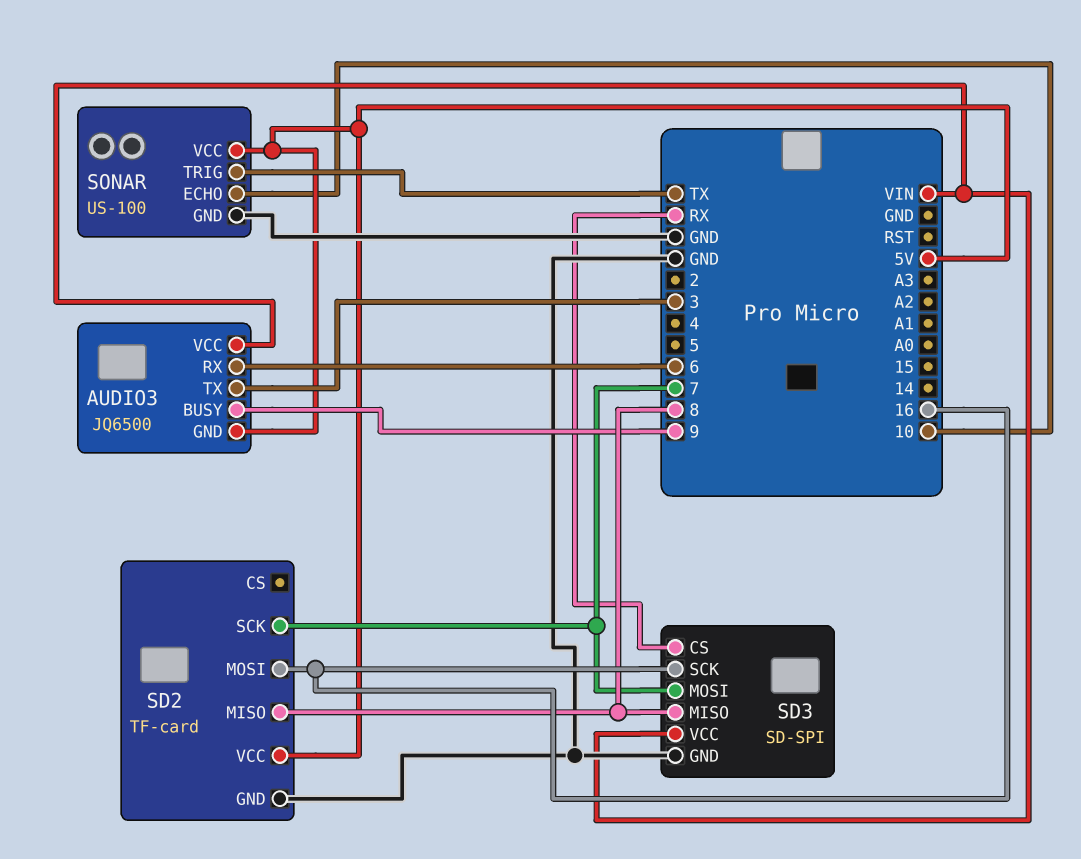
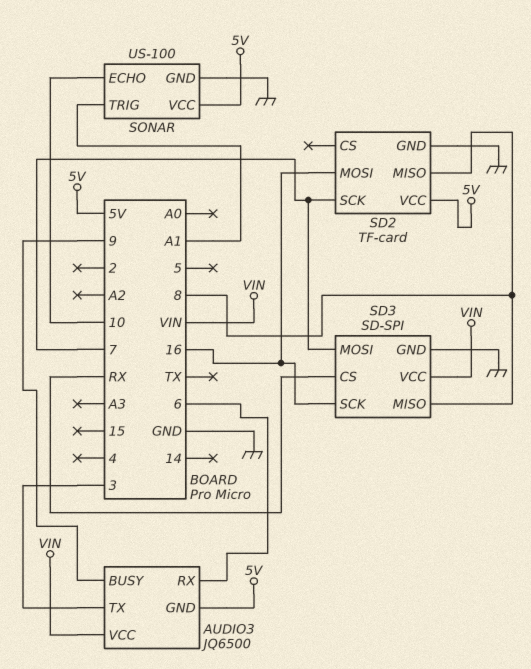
SONAR pin TRIG: TX -> A1

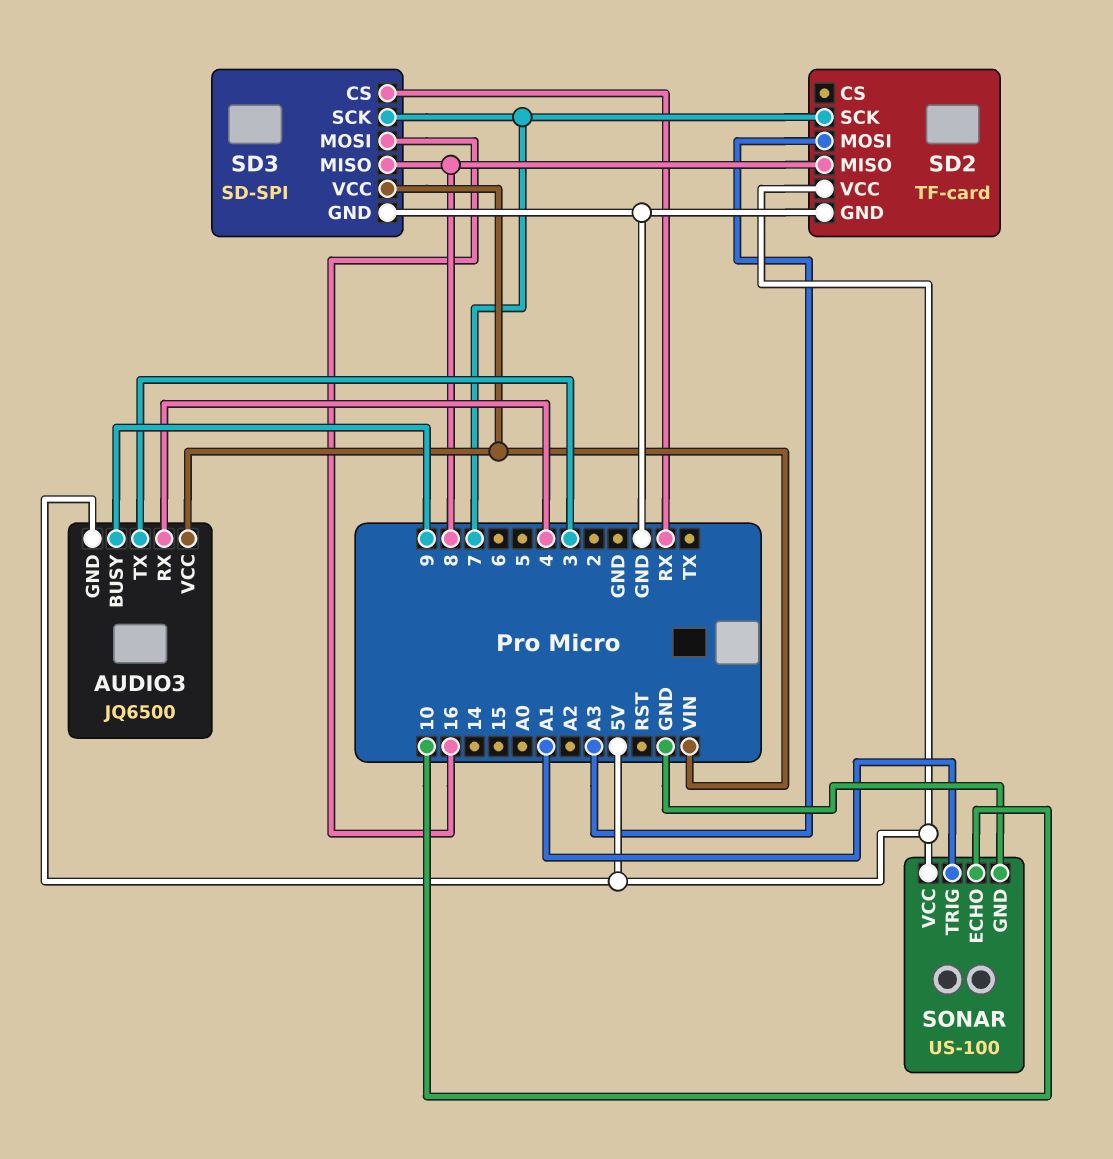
AUDIO3 pin RX: 6 -> 4
SD2 pin MOSI: 16 -> A3
SD3 pin MOSI: 7 -> 16
SD3 pin SCK: 16 -> 7

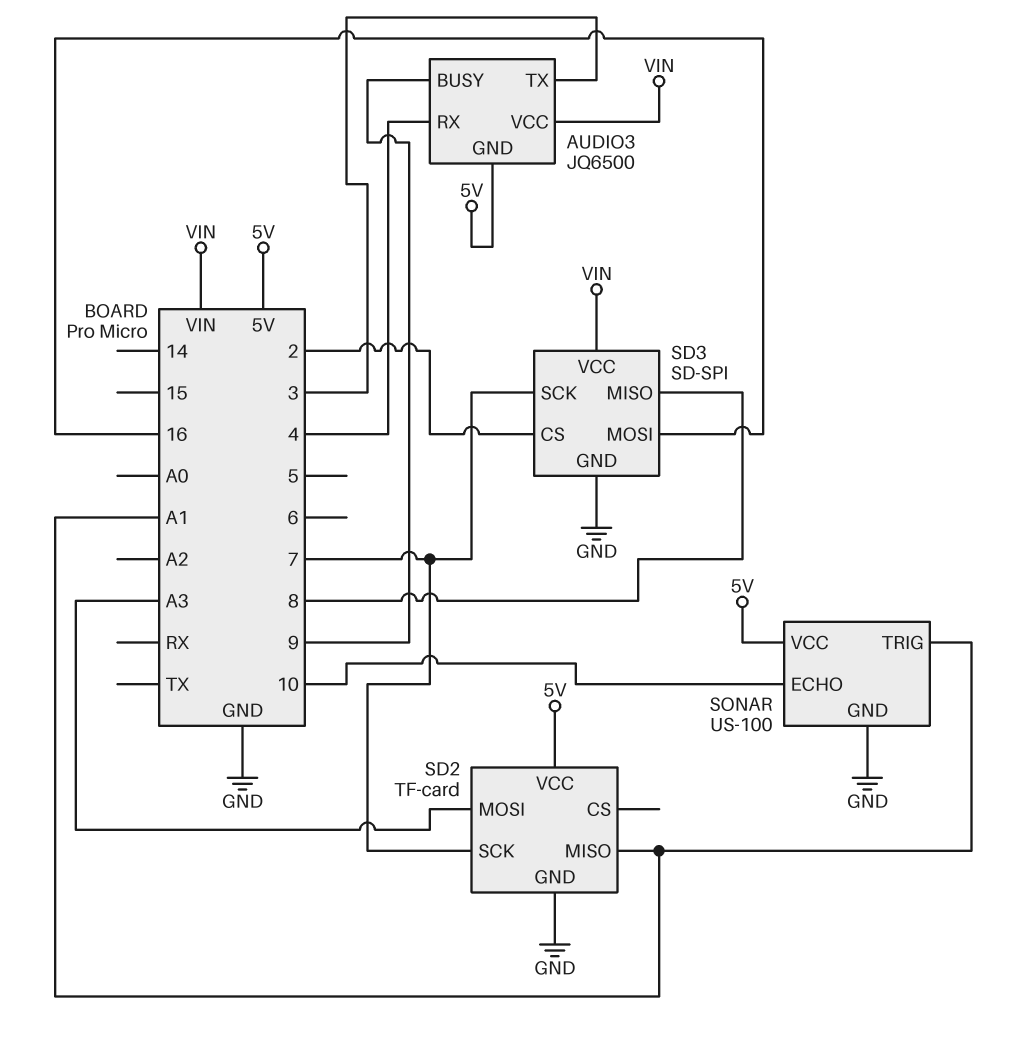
SD2 pin MISO: 8 -> A1
SD3 pin CS: RX -> 2

